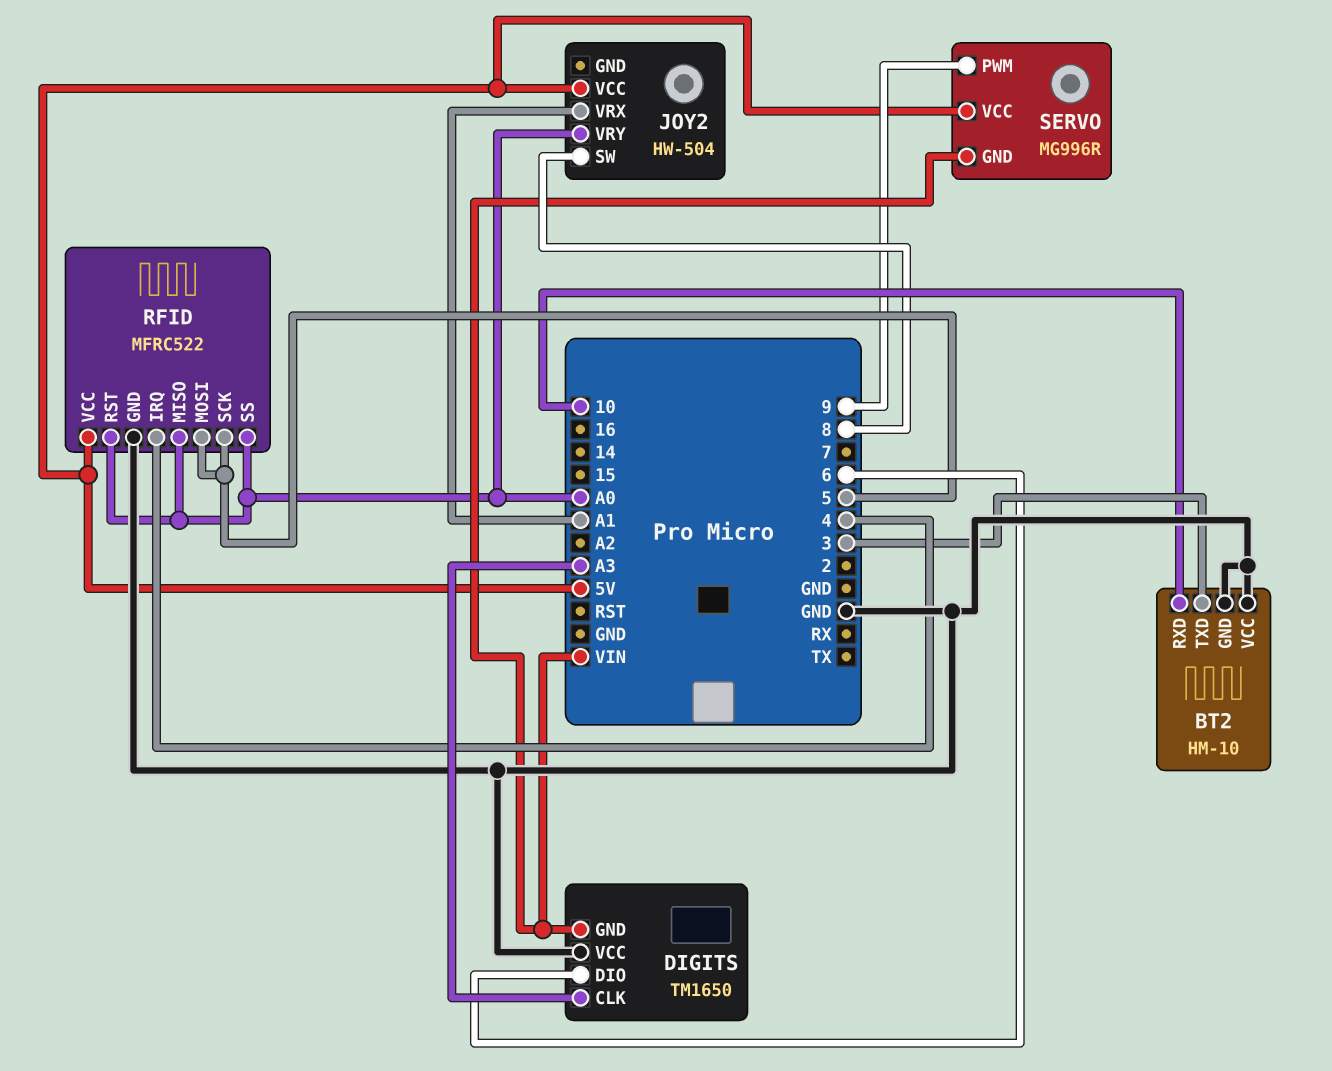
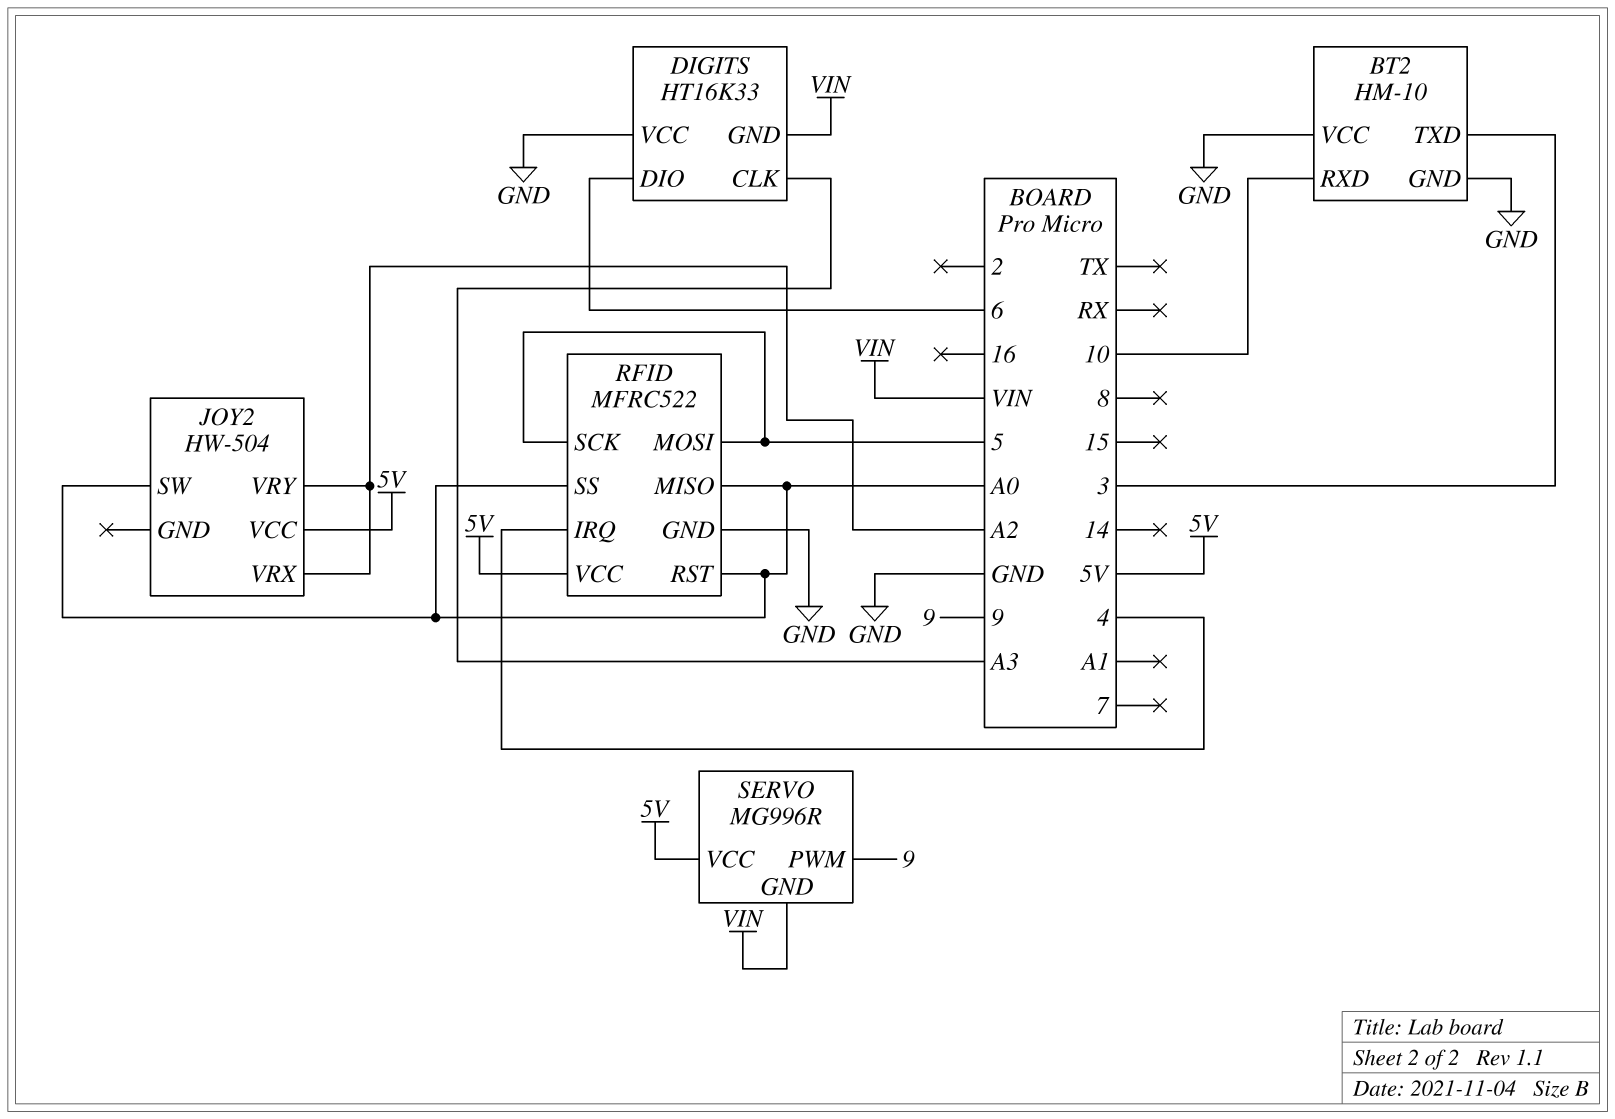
DIGITS: TM1650 -> HT16K33
JOY2 pin SW: 8 -> A0
JOY2 pin VRX: A1 -> A2
JOY2 pin VRY: A0 -> A2

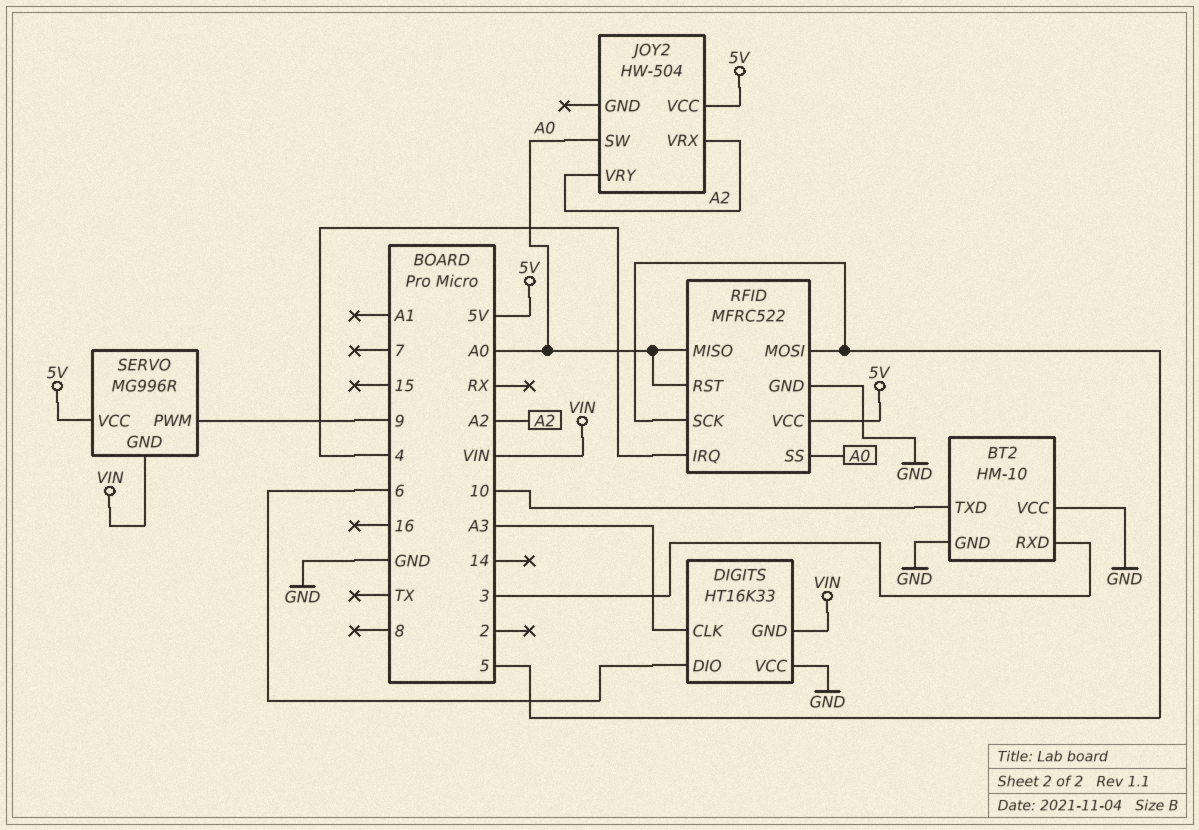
BT2 pin RXD: 10 -> 3
BT2 pin TXD: 3 -> 10

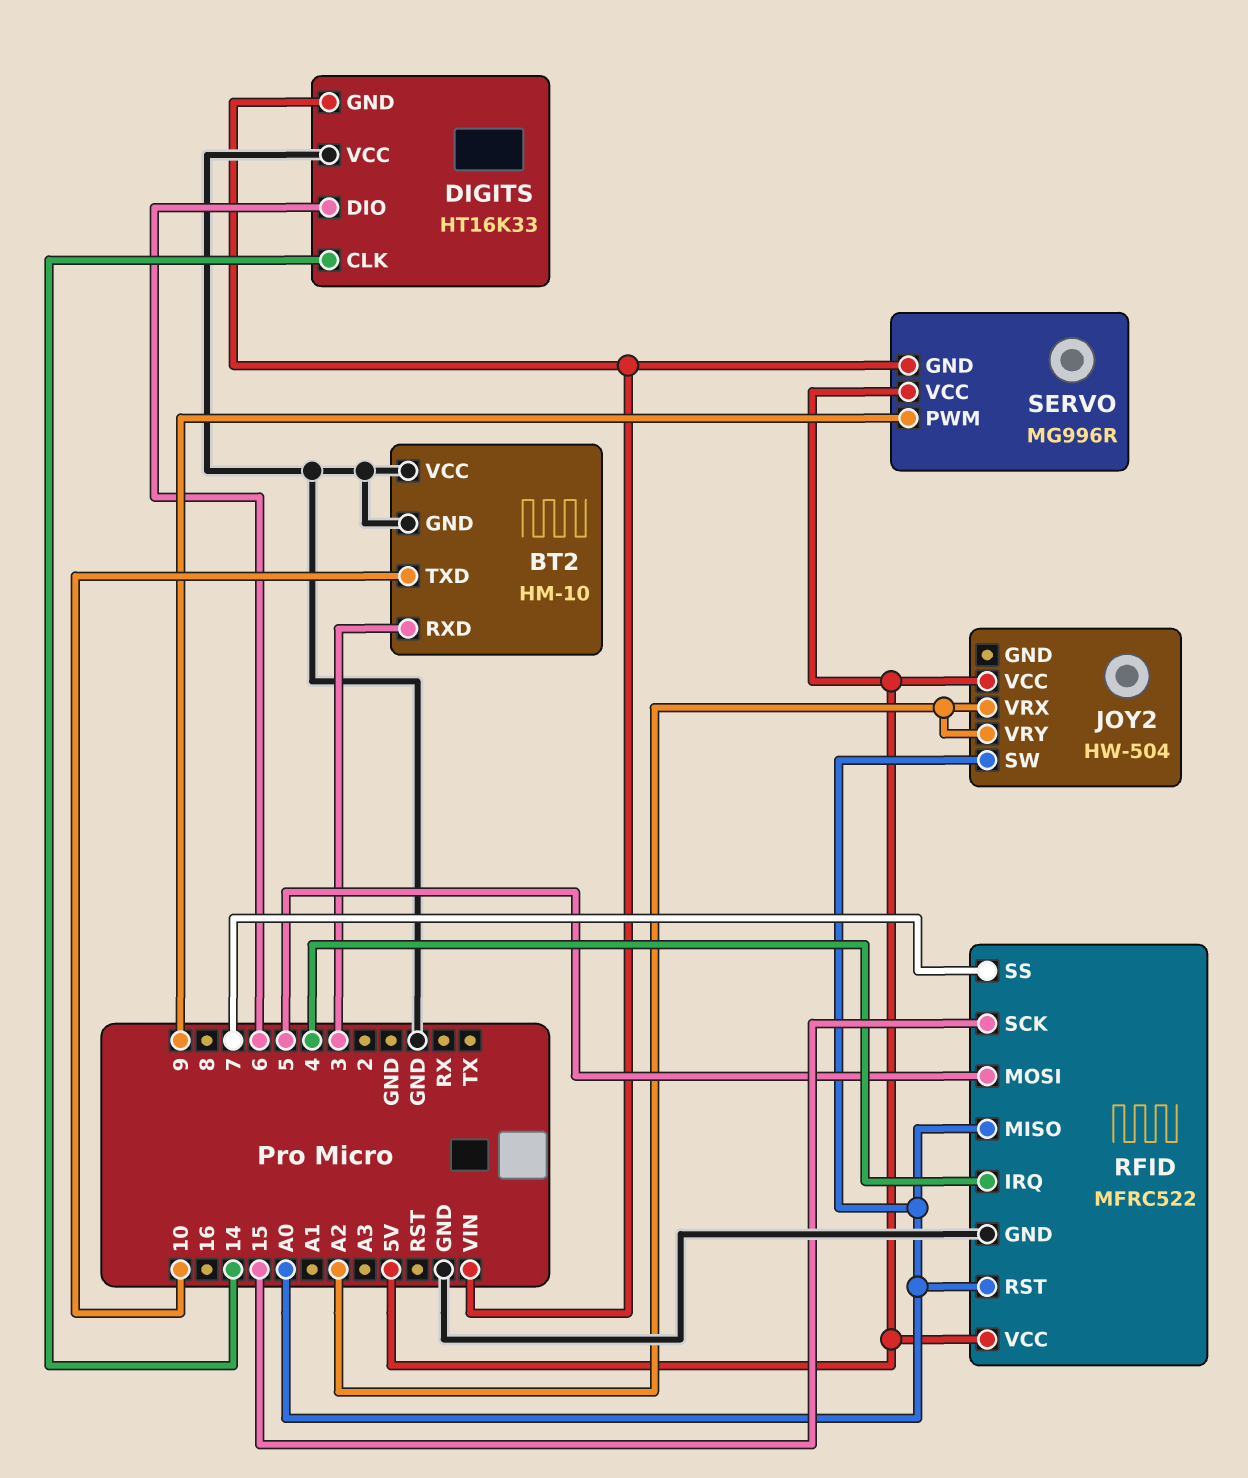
DIGITS pin CLK: A3 -> 14
RFID pin SCK: 5 -> 15
RFID pin SS: A0 -> 7

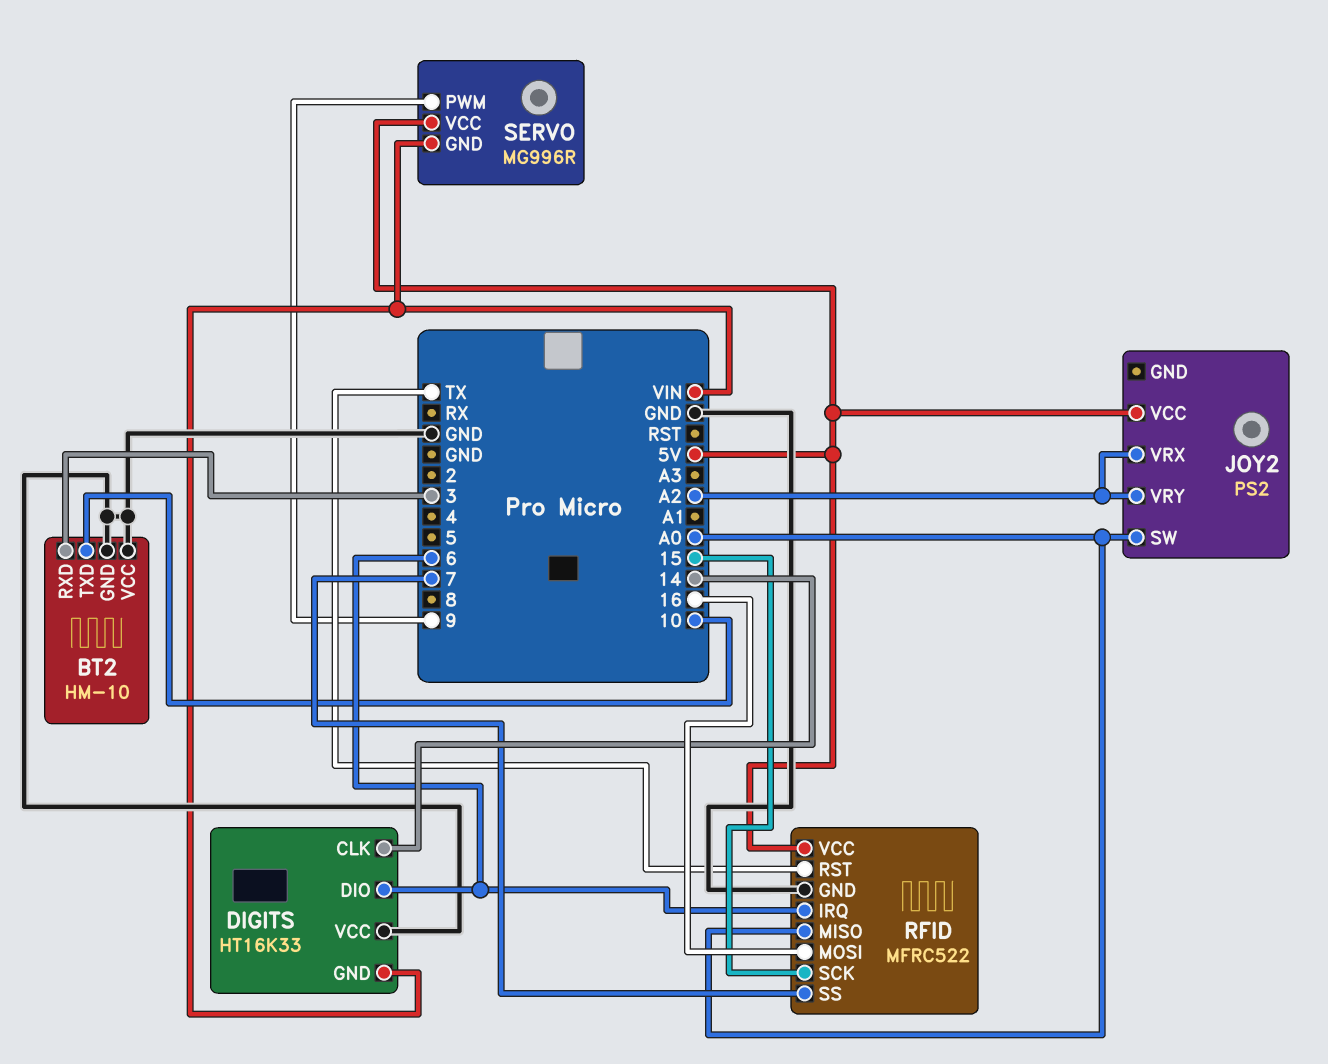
JOY2: HW-504 -> PS2
RFID pin IRQ: 4 -> 6
RFID pin MOSI: 5 -> 16
RFID pin RST: A0 -> TX

